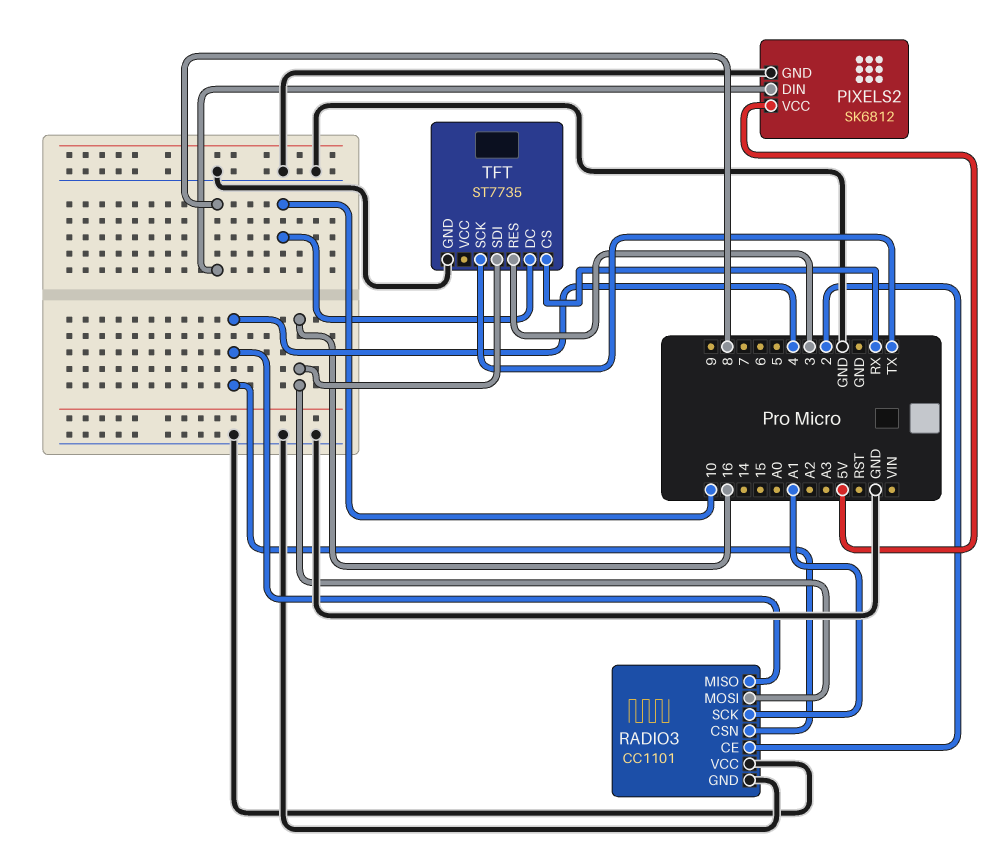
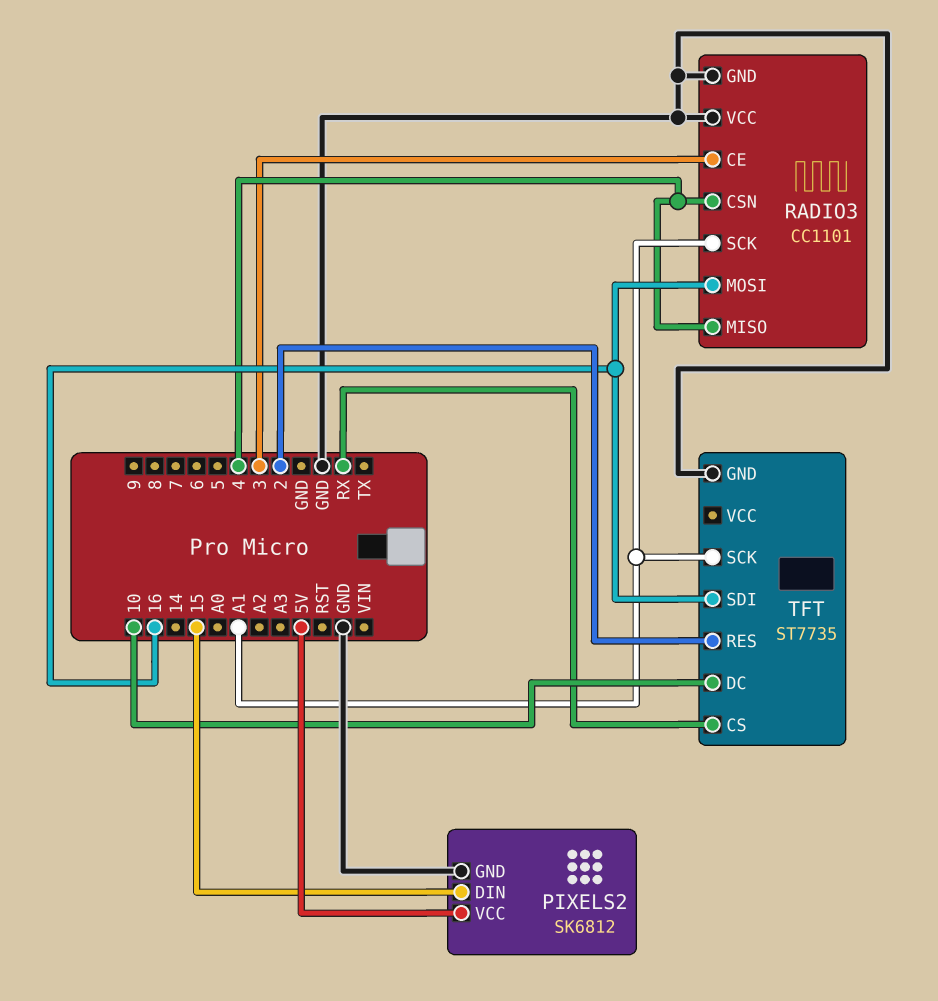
PIXELS2 pin DIN: 8 -> 15
RADIO3 pin CE: 2 -> 3
TFT pin RES: 3 -> 2
TFT pin SCK: TX -> A1

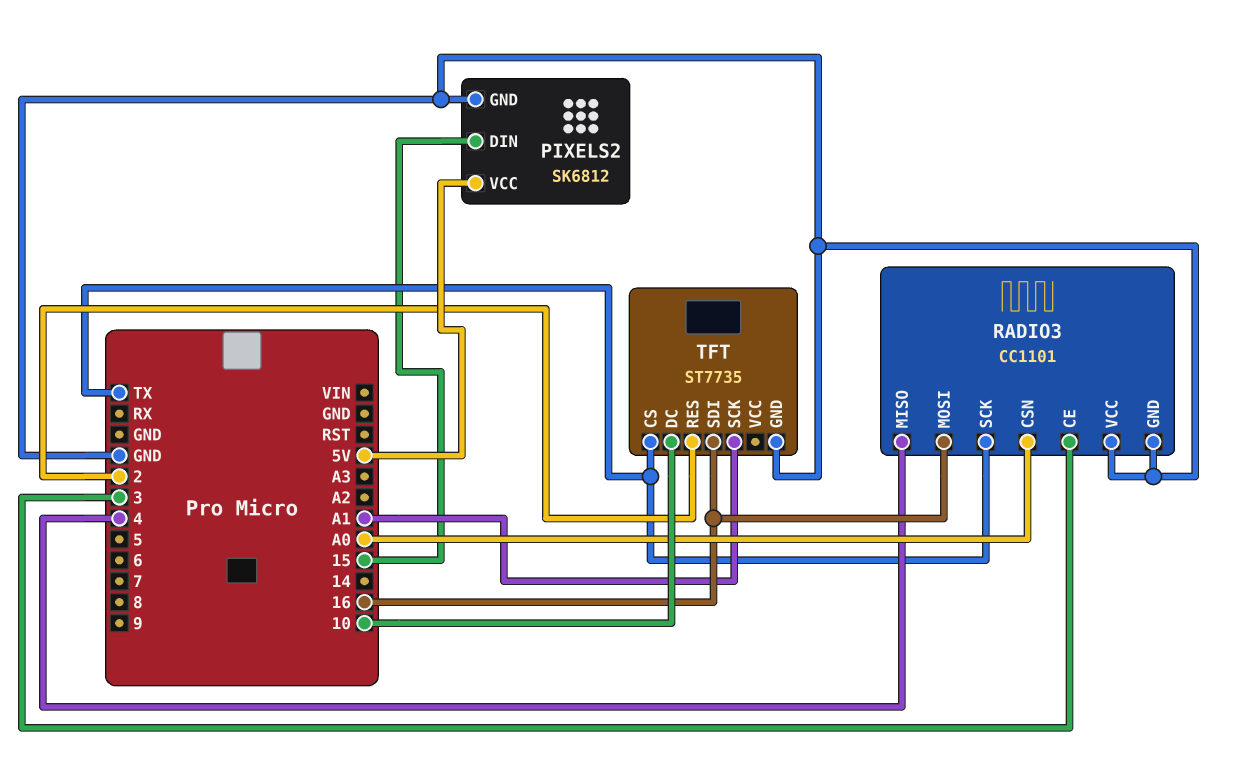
RADIO3 pin CSN: 4 -> A0
RADIO3 pin SCK: A1 -> TX
TFT pin CS: RX -> TX

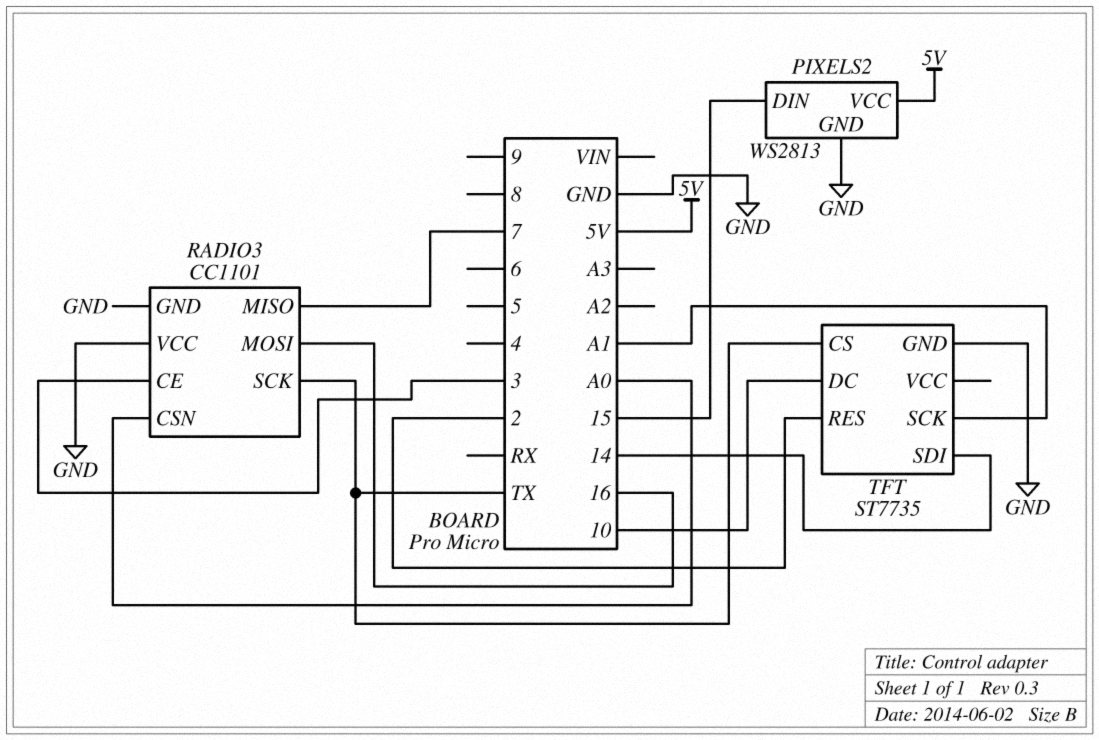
PIXELS2: SK6812 -> WS2813
RADIO3 pin MISO: 4 -> 7
TFT pin SDI: 16 -> 14

